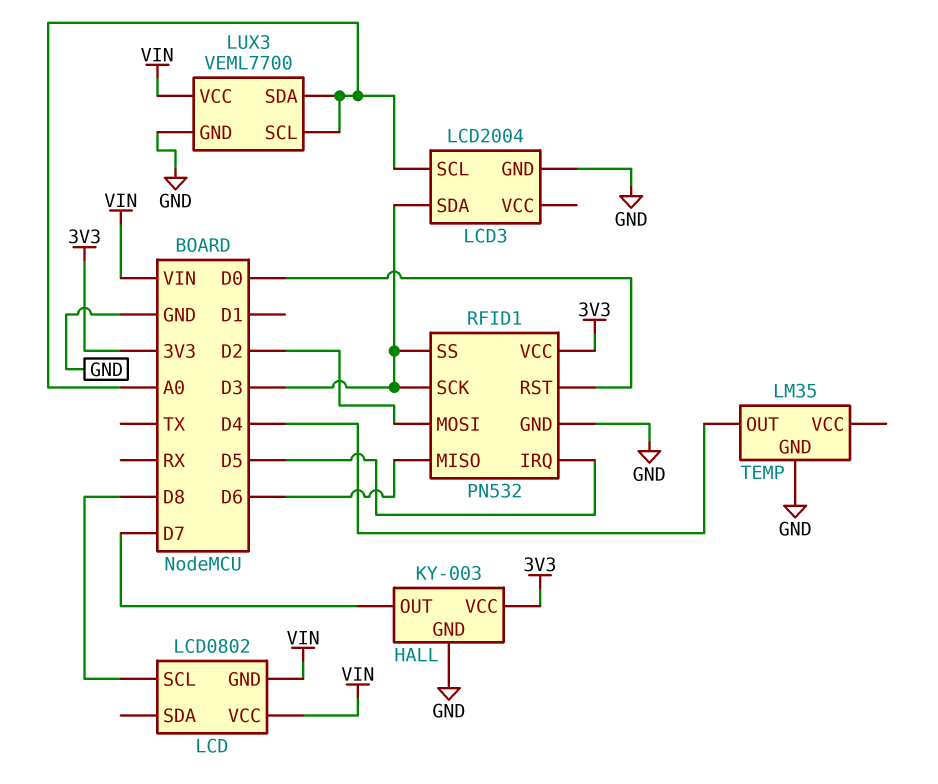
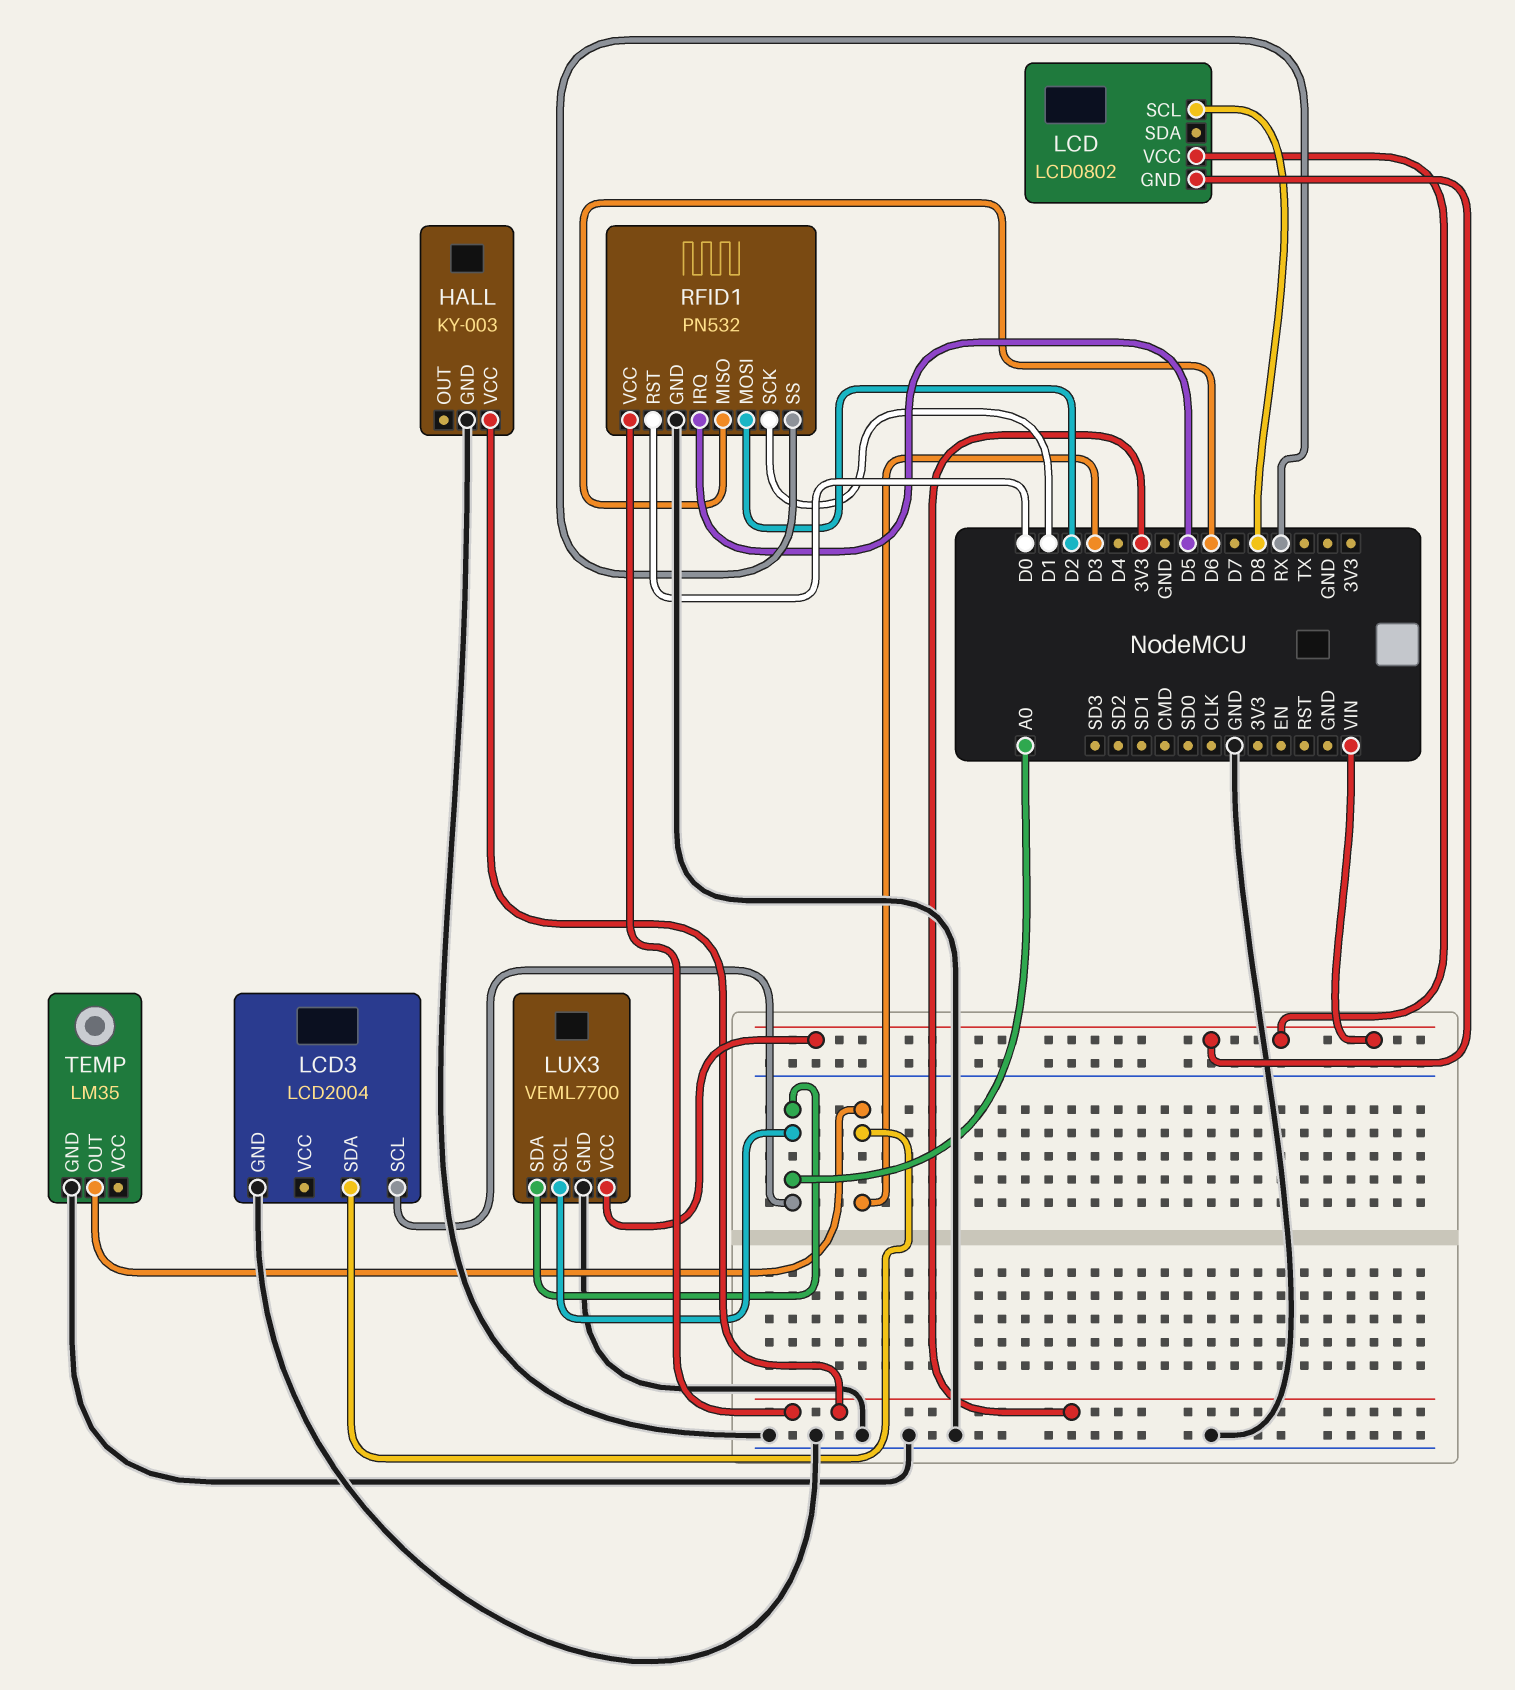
HALL pin OUT: D7 -> none
RFID1 pin SCK: D3 -> D1
RFID1 pin SS: D3 -> RX
TEMP pin OUT: D4 -> D3

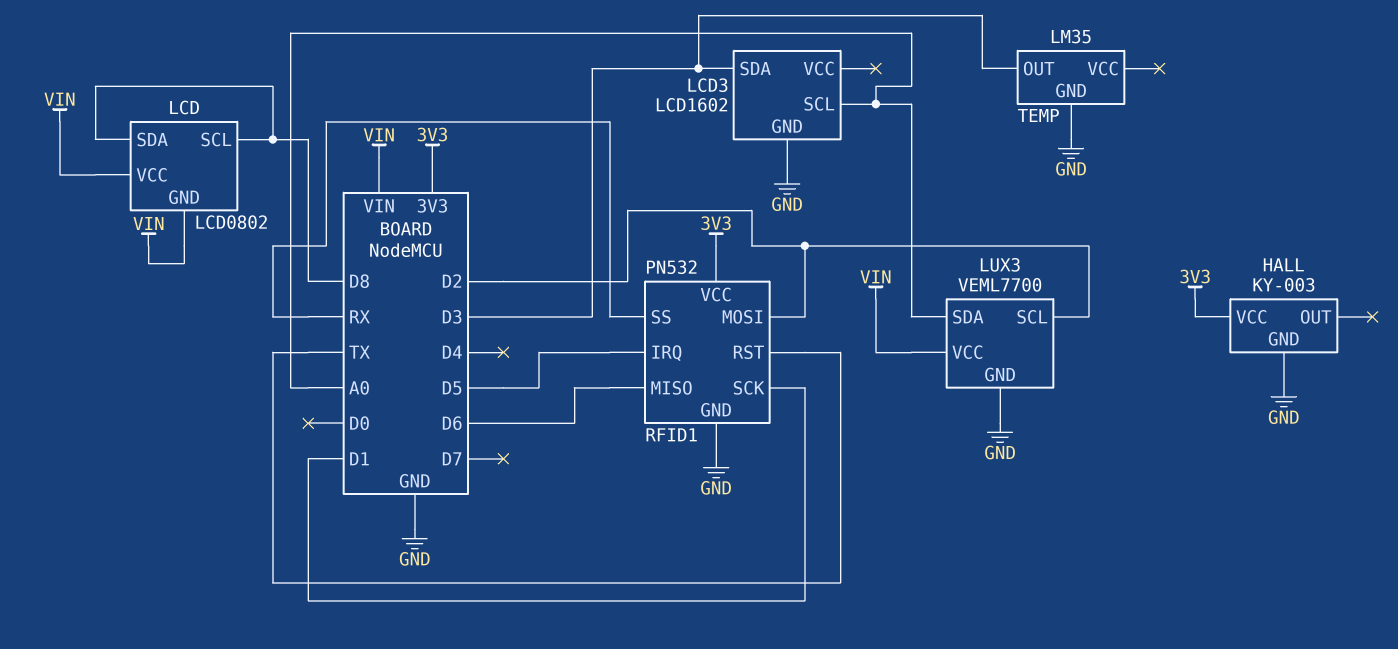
LCD pin SDA: none -> D8
LCD3: LCD2004 -> LCD1602
LUX3 pin SCL: A0 -> D2
RFID1 pin RST: D0 -> TX

